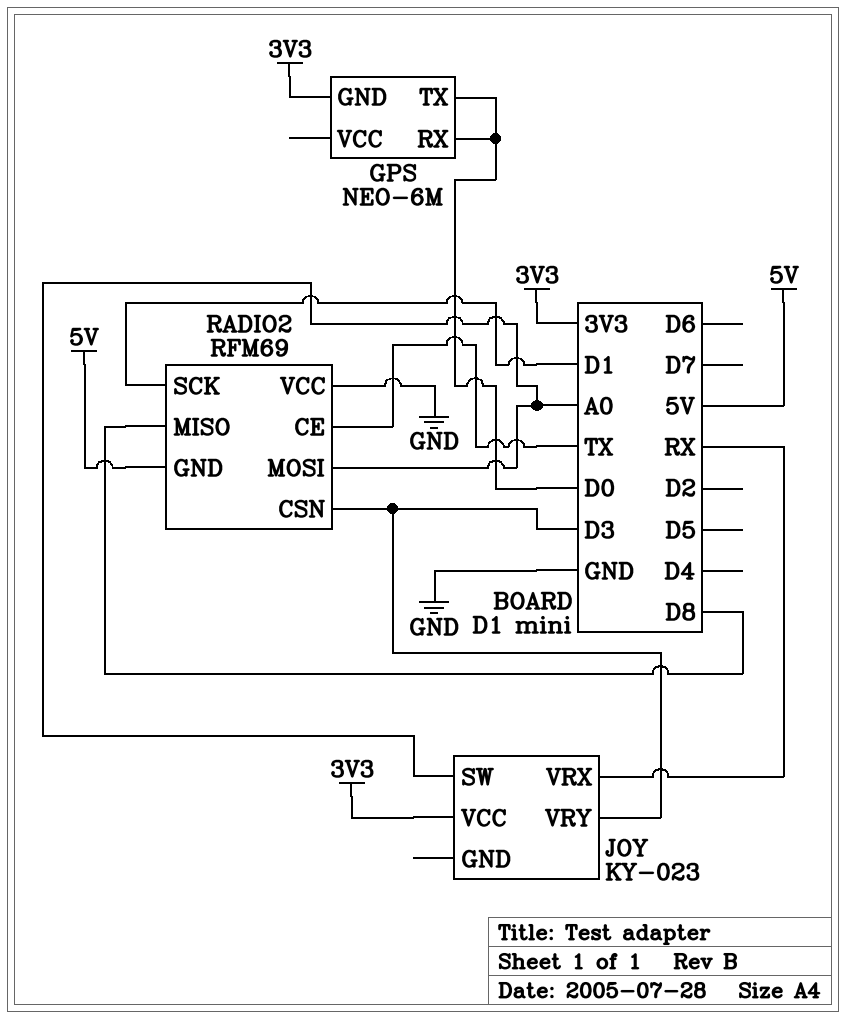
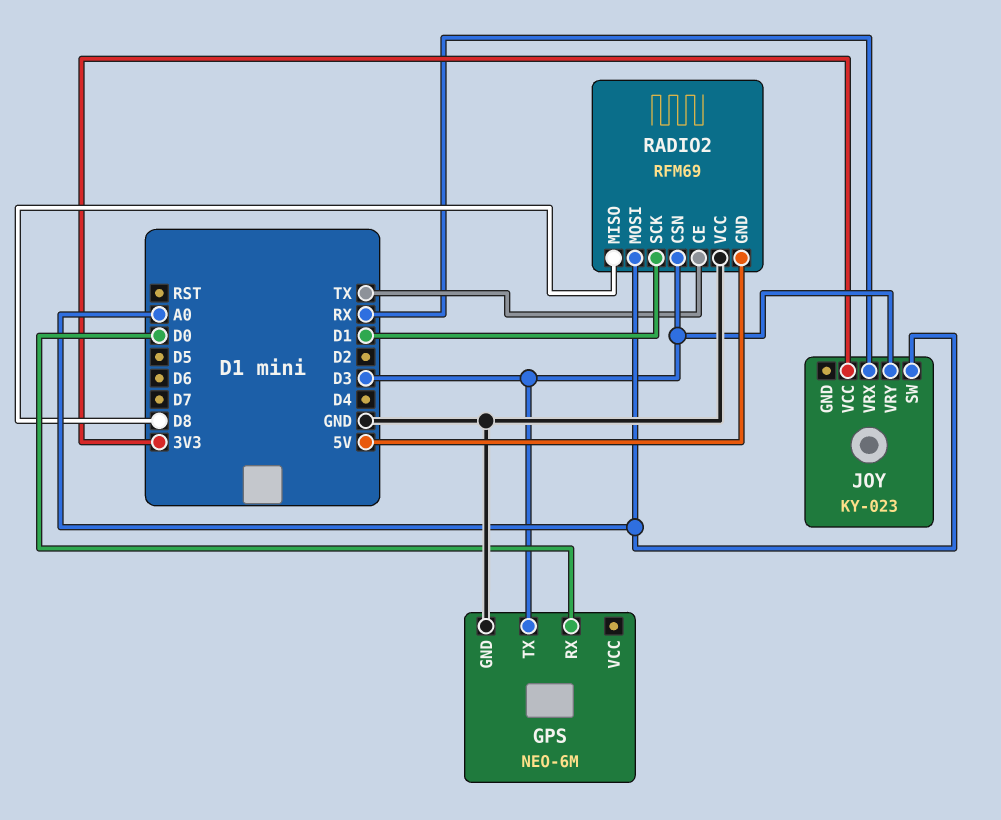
GPS pin GND: 3V3 -> GND
GPS pin TX: D0 -> D3

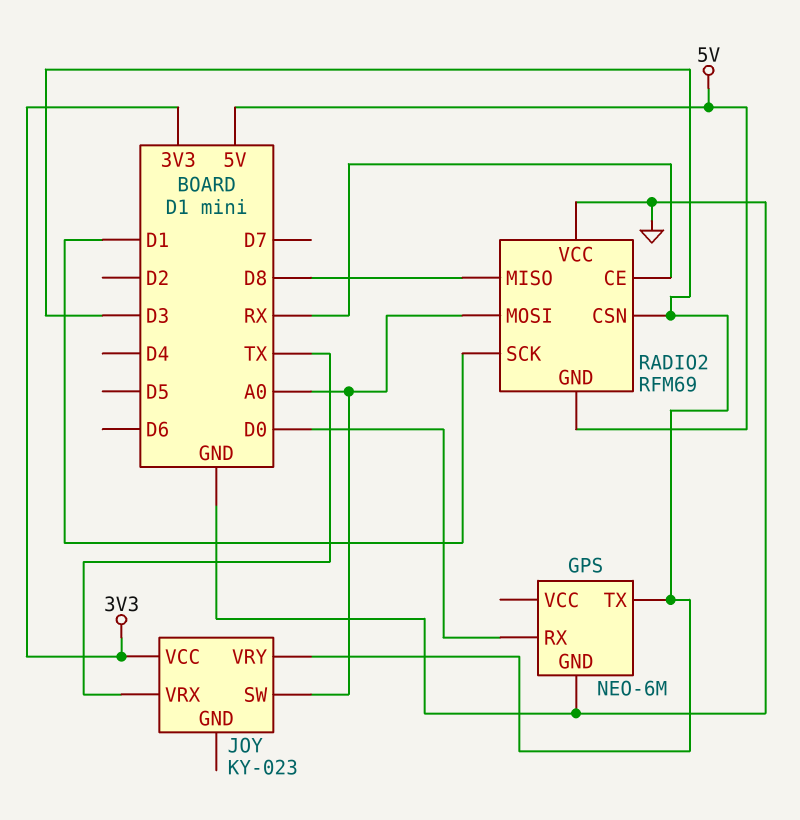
JOY pin VRX: RX -> TX
RADIO2 pin CE: TX -> RX

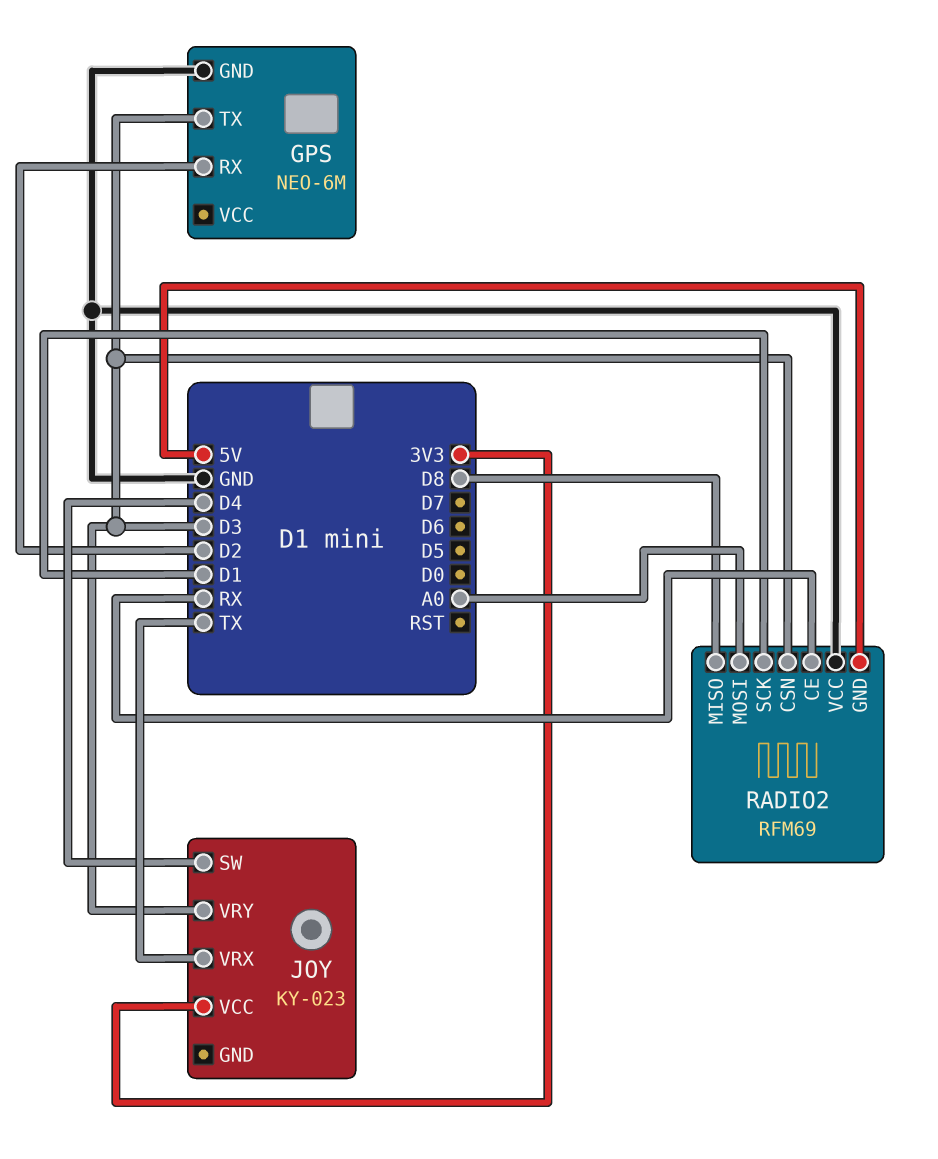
GPS pin RX: D0 -> D2
JOY pin SW: A0 -> D4

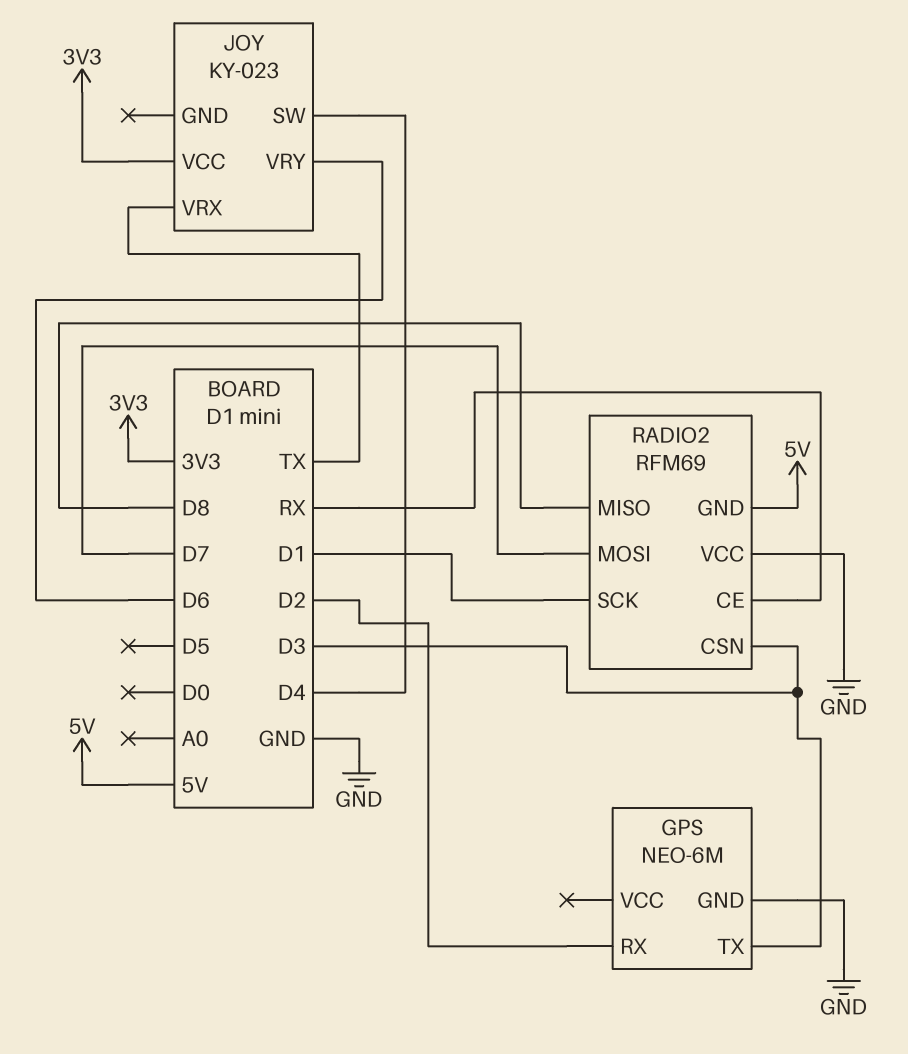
JOY pin VRY: D3 -> D6
RADIO2 pin MOSI: A0 -> D7

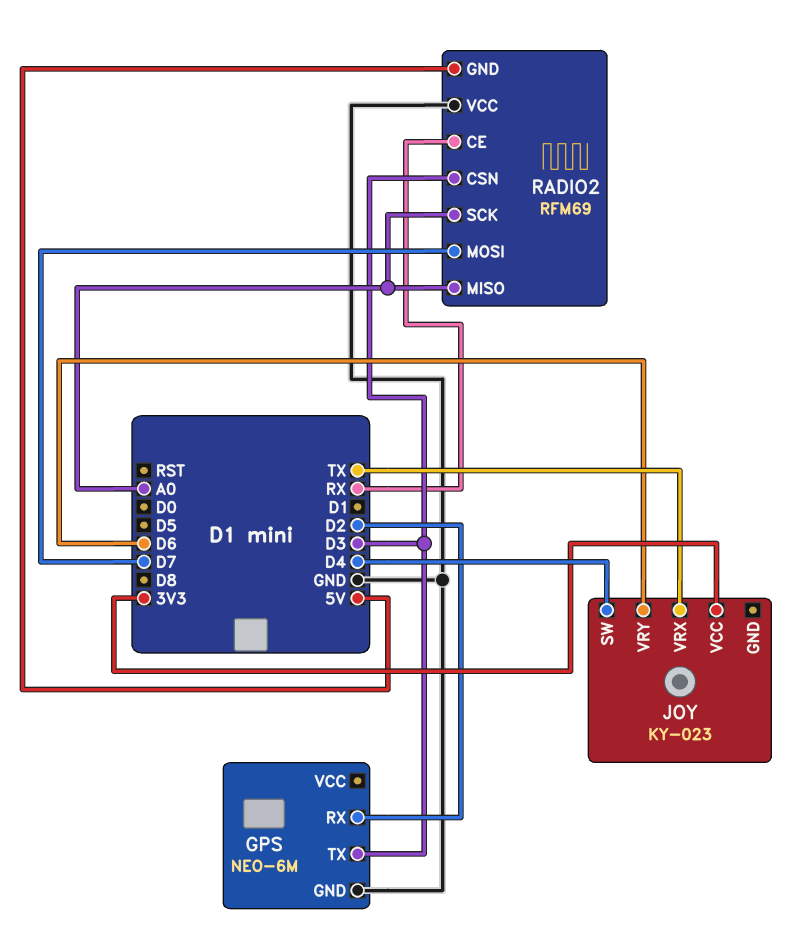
RADIO2 pin MISO: D8 -> A0
RADIO2 pin SCK: D1 -> A0

